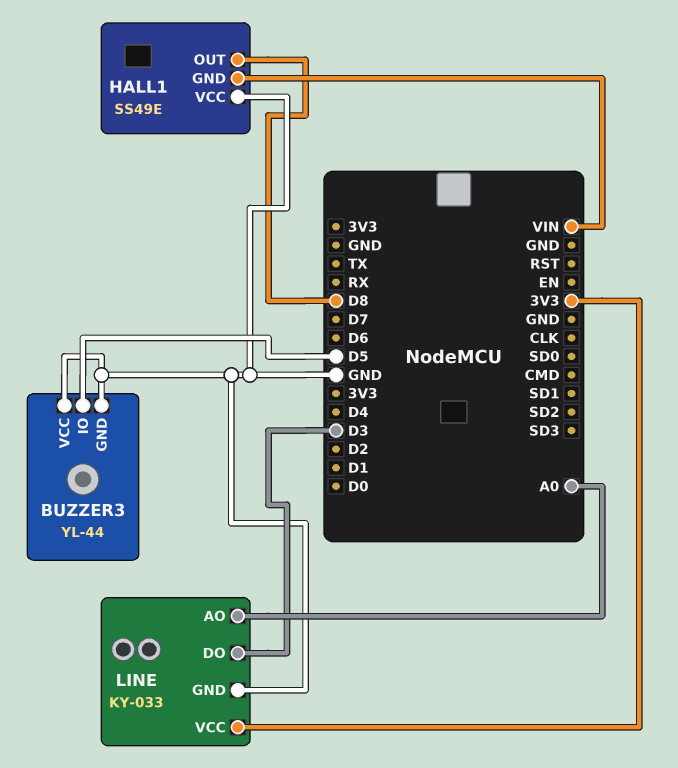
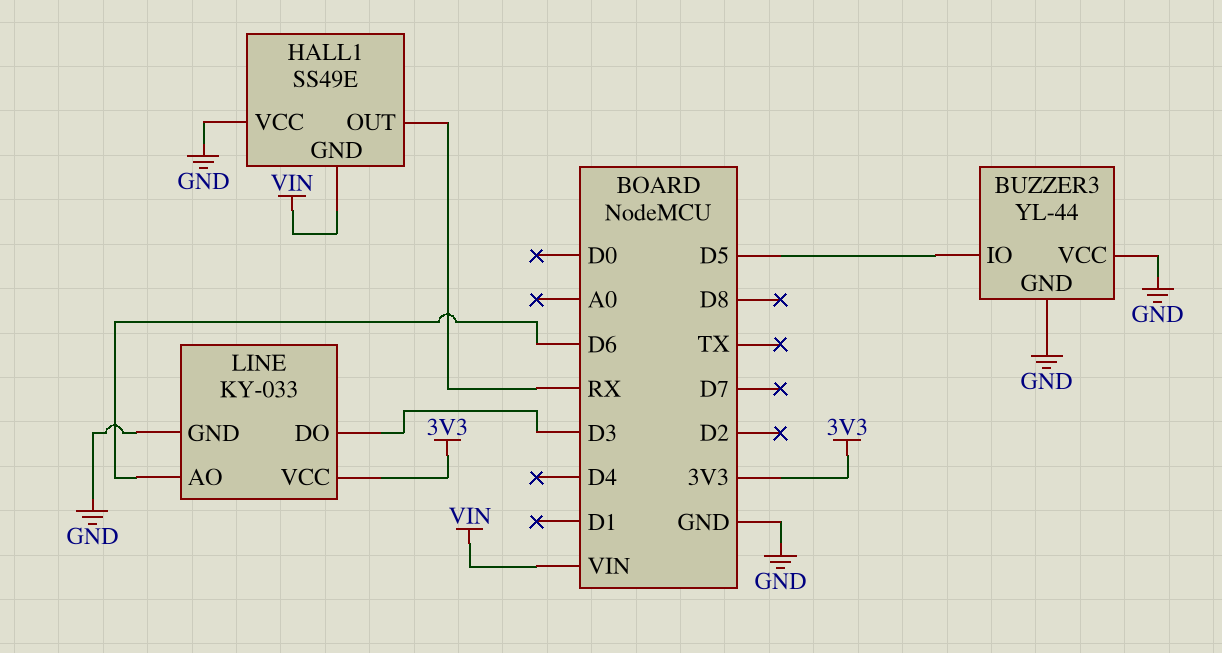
HALL1 pin OUT: D8 -> RX
LINE pin AO: A0 -> D6

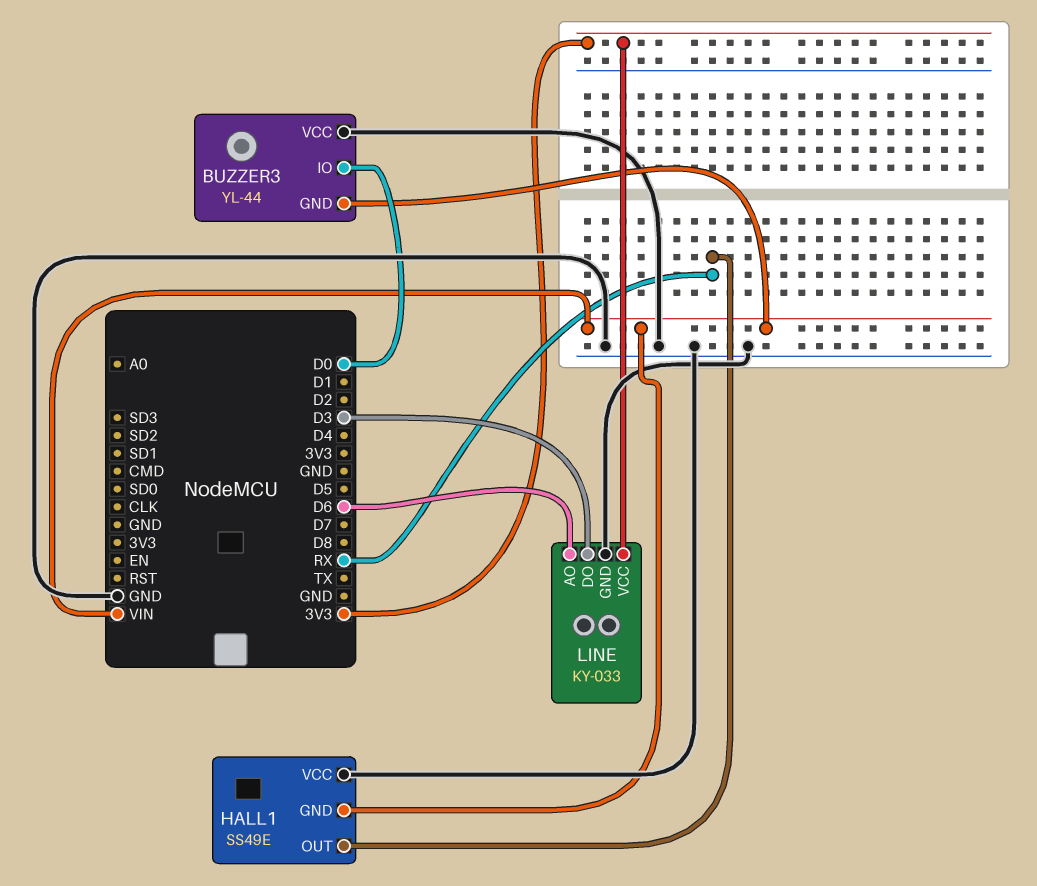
BUZZER3 pin GND: GND -> VIN
BUZZER3 pin IO: D5 -> D0

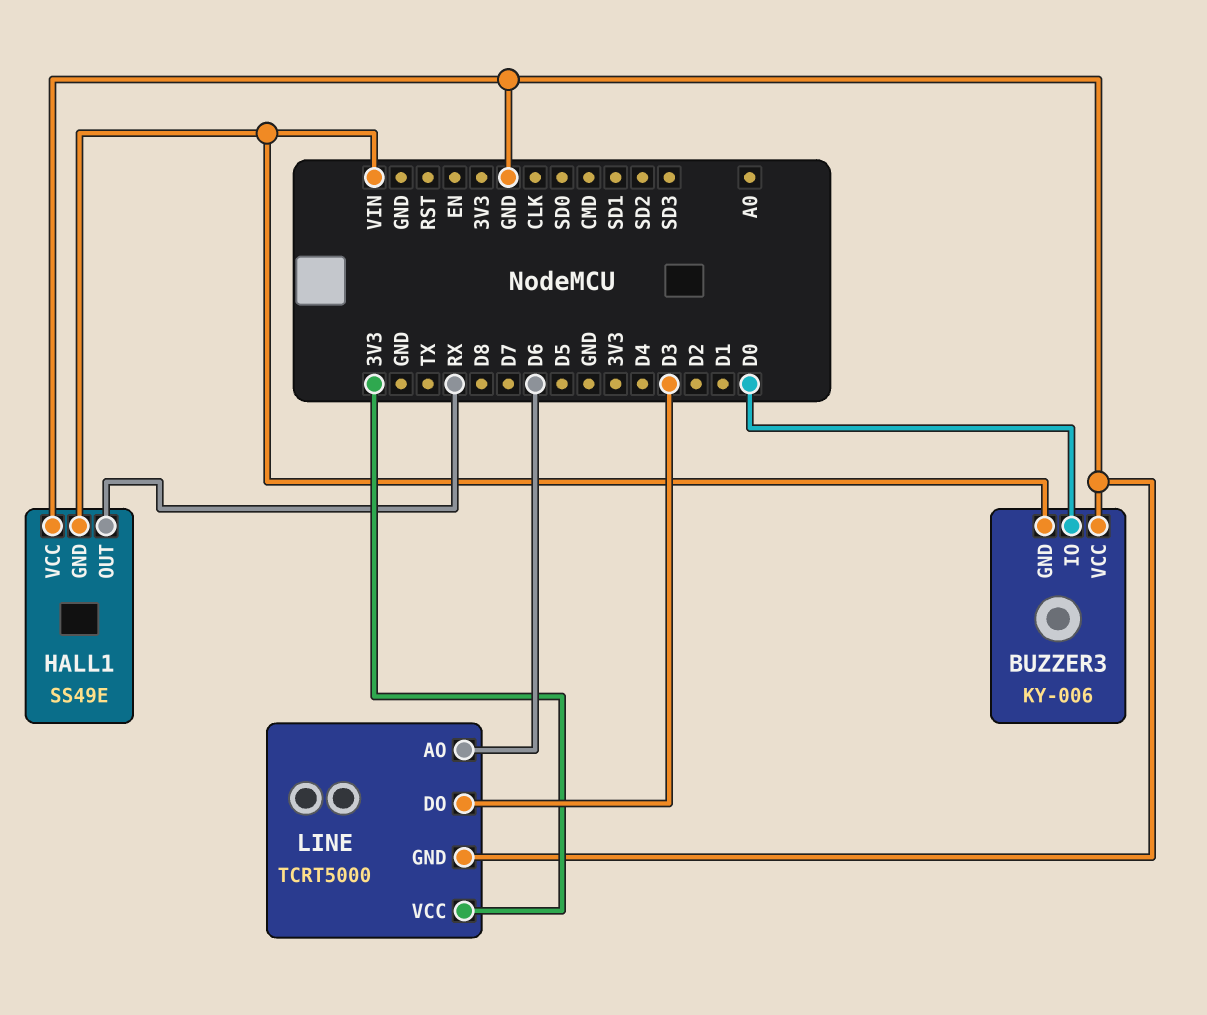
BUZZER3: YL-44 -> KY-006
LINE: KY-033 -> TCRT5000

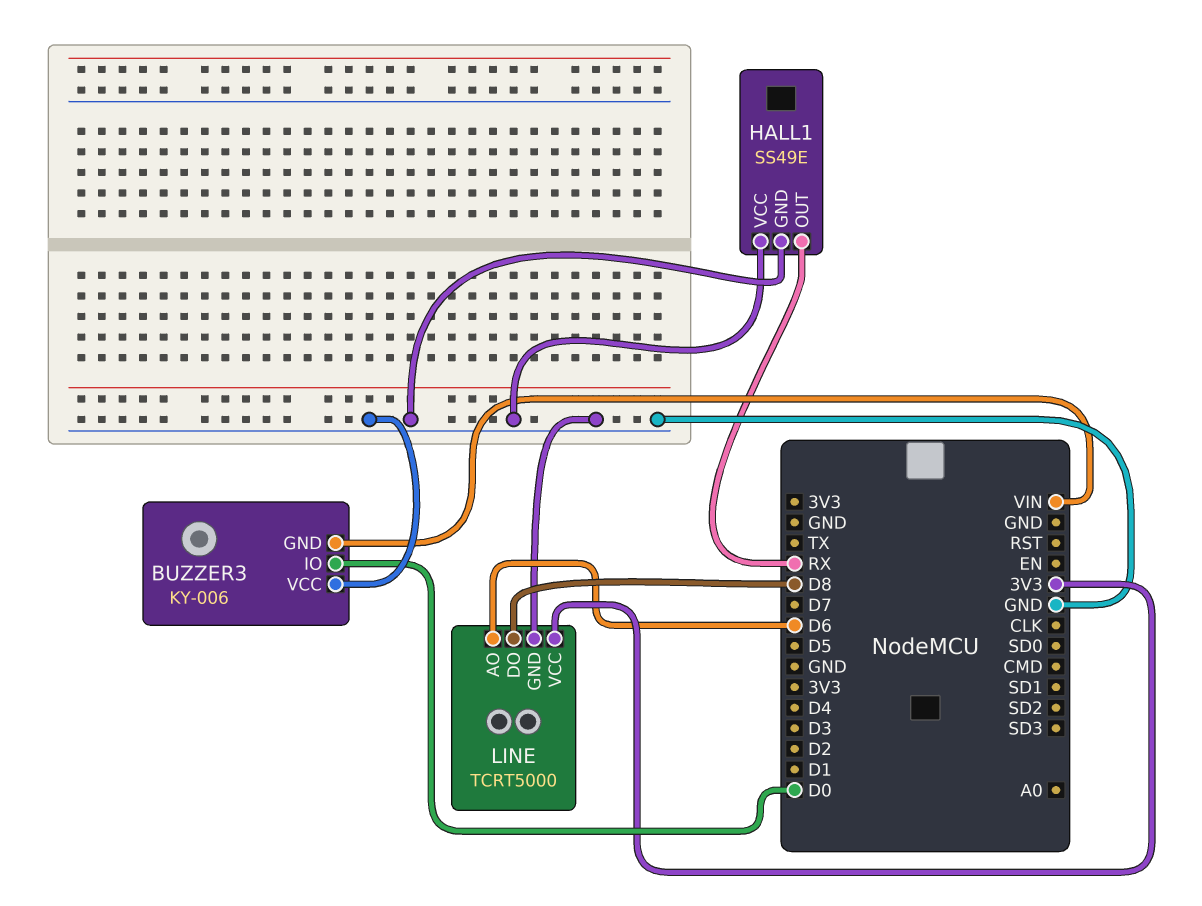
HALL1 pin GND: VIN -> GND
LINE pin DO: D3 -> D8

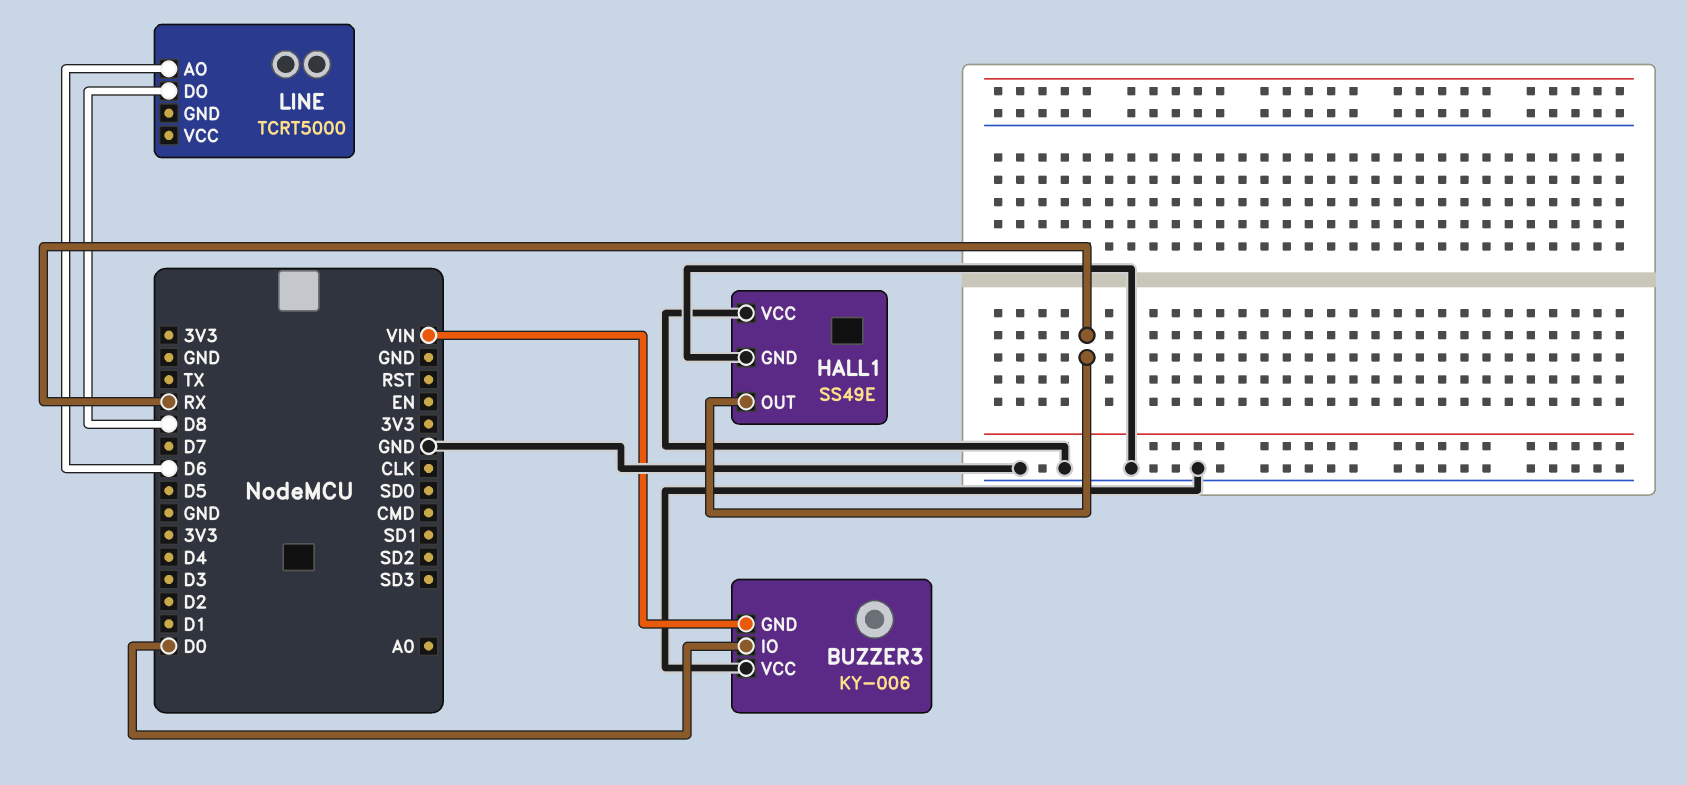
LINE pin GND: GND -> none
LINE pin VCC: 3V3 -> none

